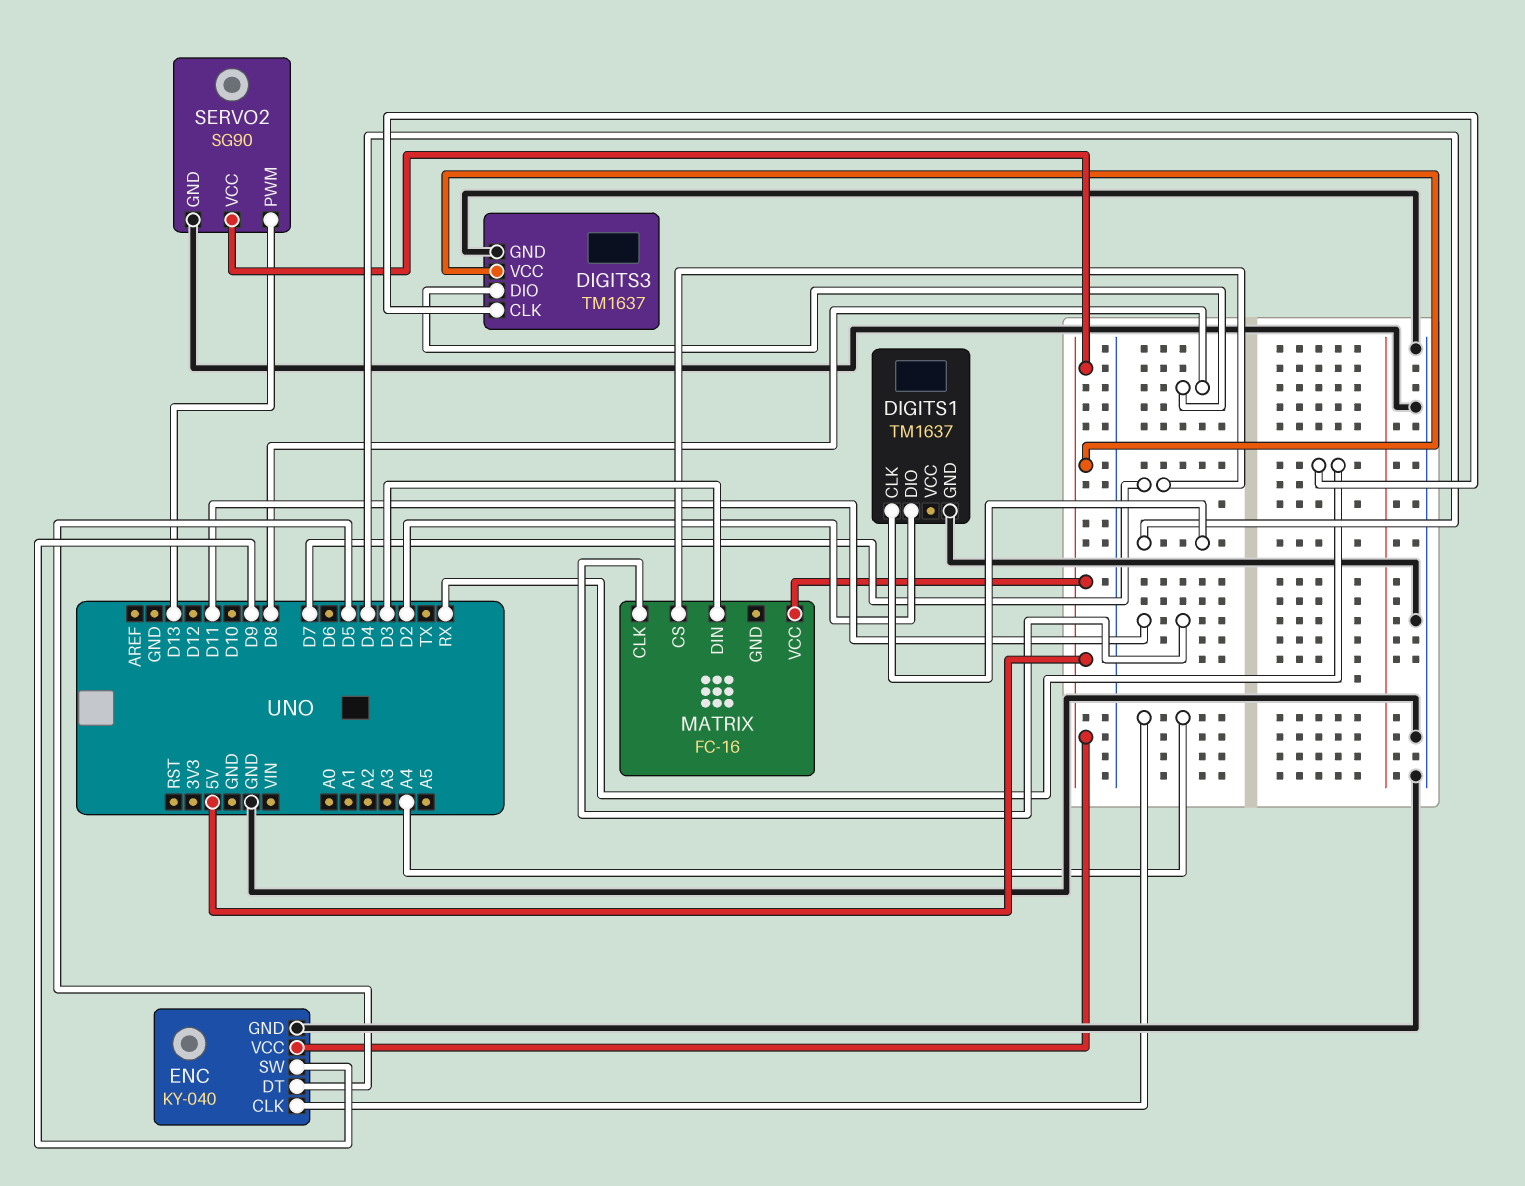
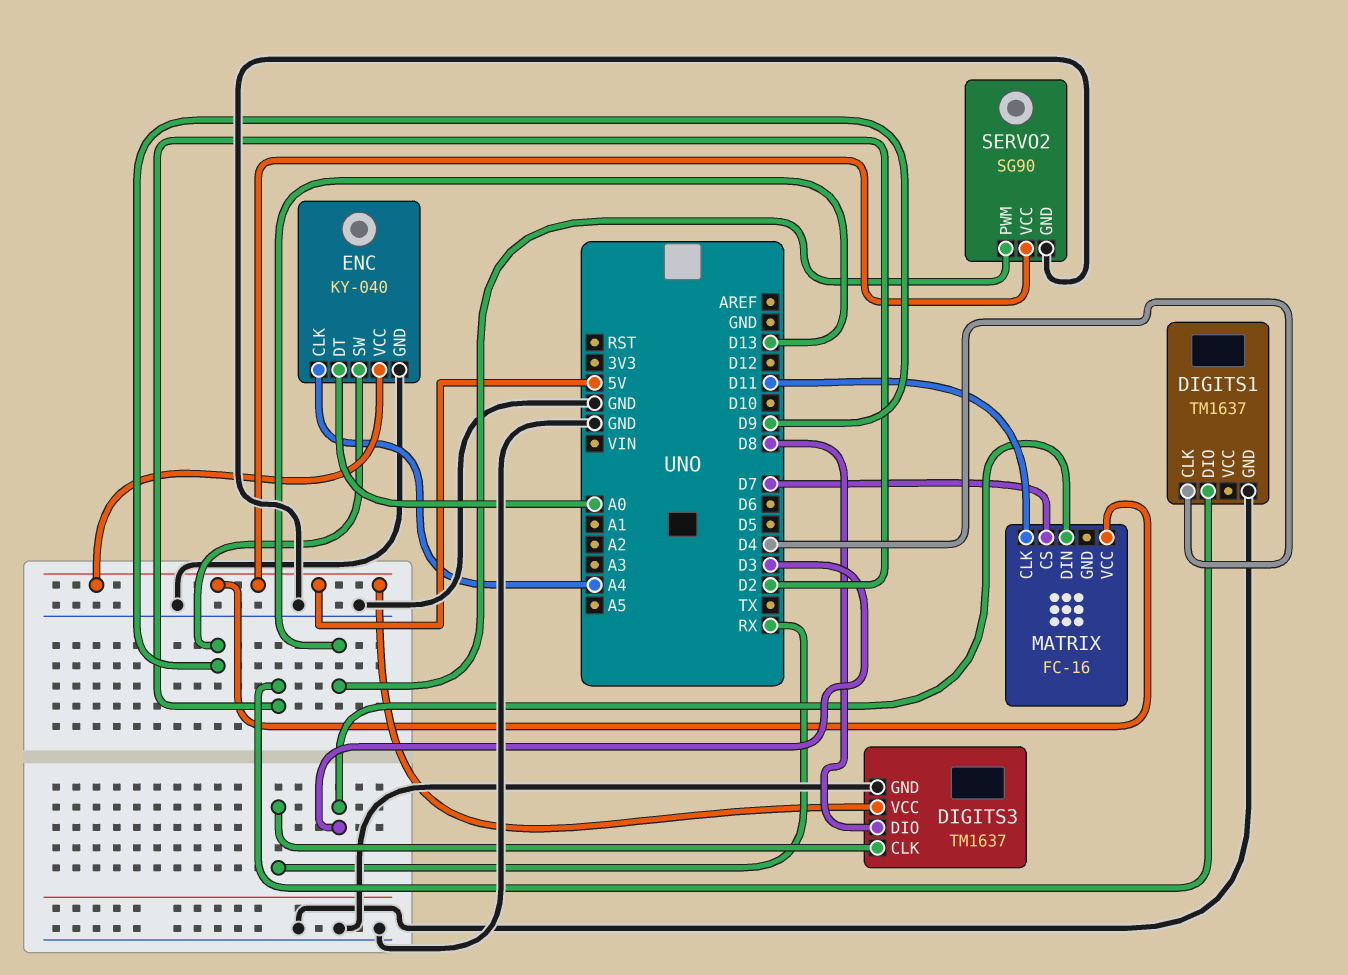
ENC pin DT: D5 -> A0

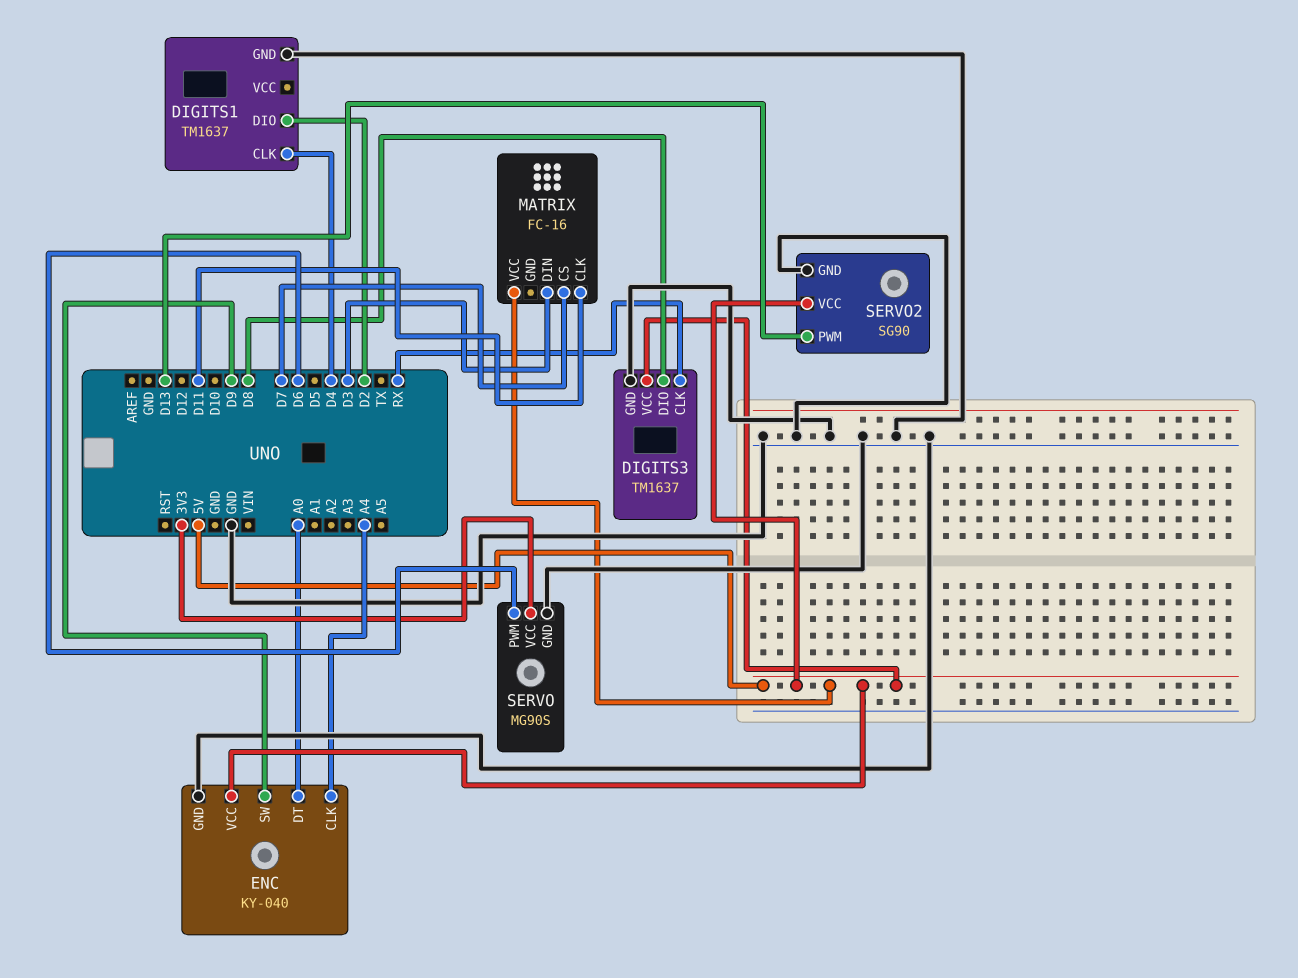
SERVO: none -> MG90S
SERVO pin GND: none -> GND
SERVO pin PWM: none -> D6
SERVO pin VCC: none -> 3V3

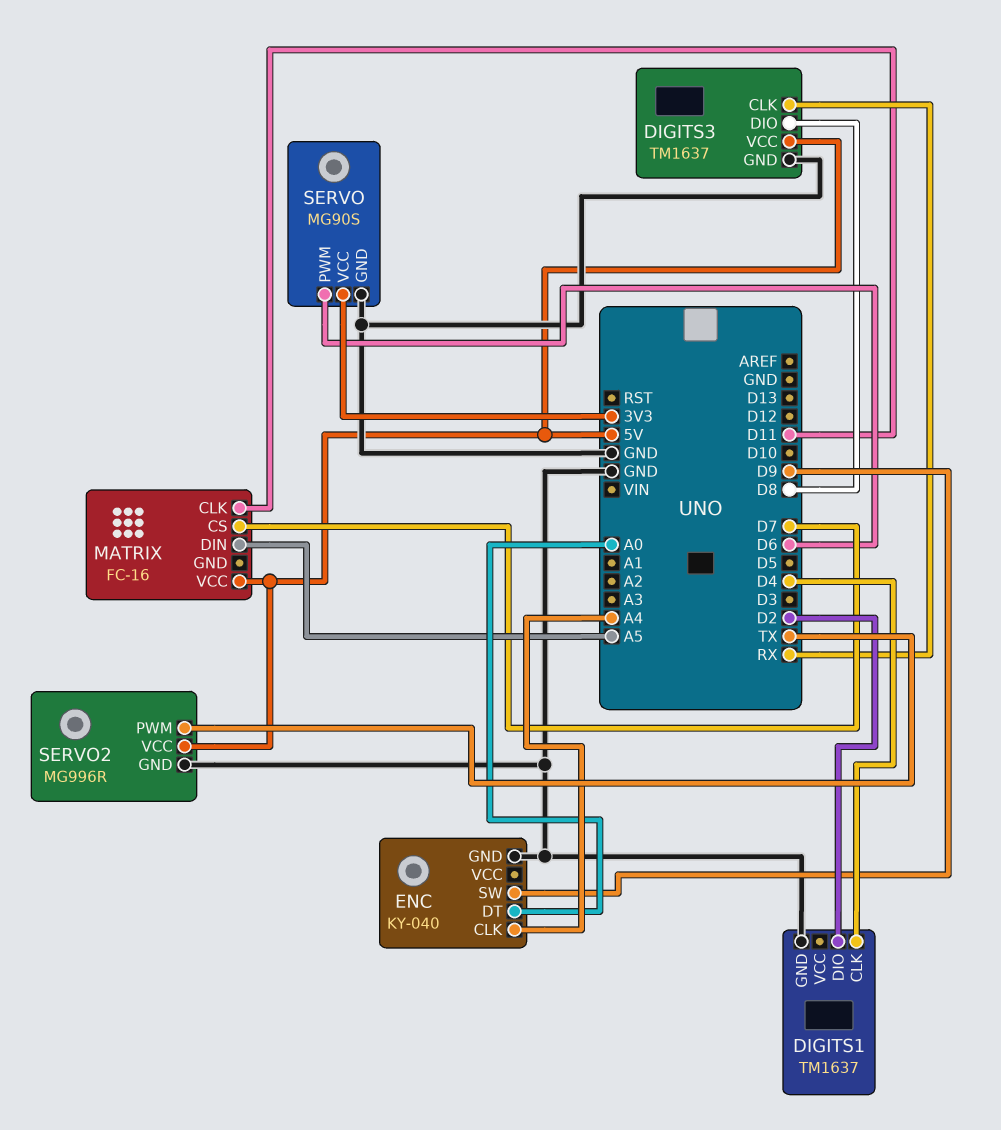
ENC pin VCC: 5V -> none
MATRIX pin DIN: D3 -> A5
SERVO2: SG90 -> MG996R
SERVO2 pin PWM: D13 -> TX

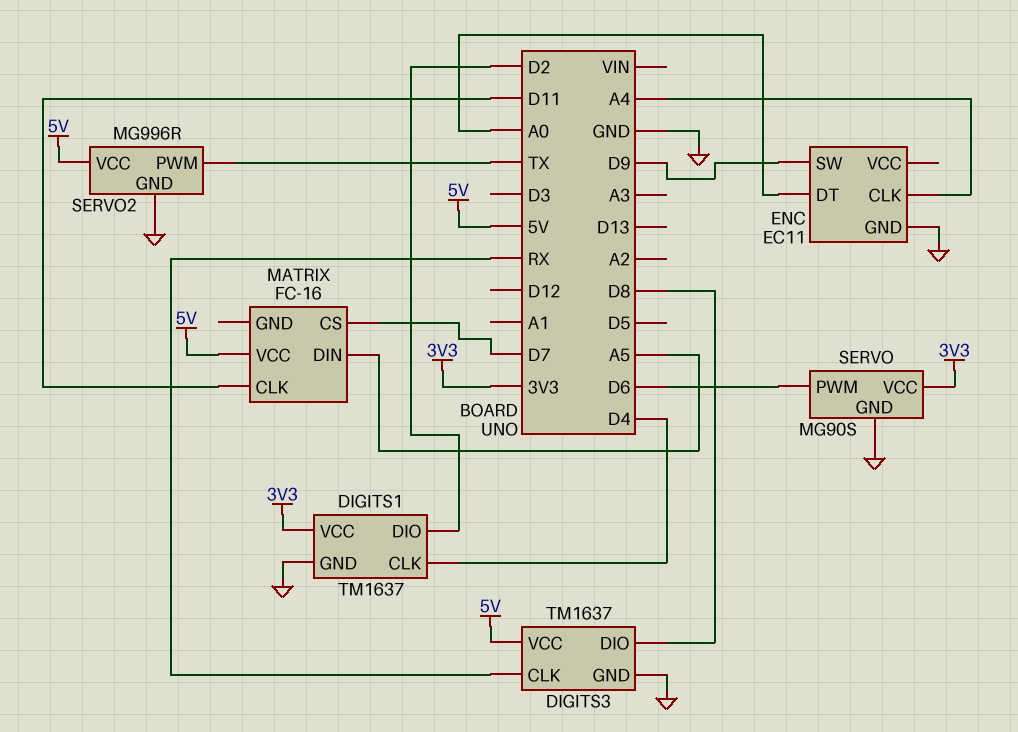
DIGITS1 pin VCC: none -> 3V3
ENC: KY-040 -> EC11

